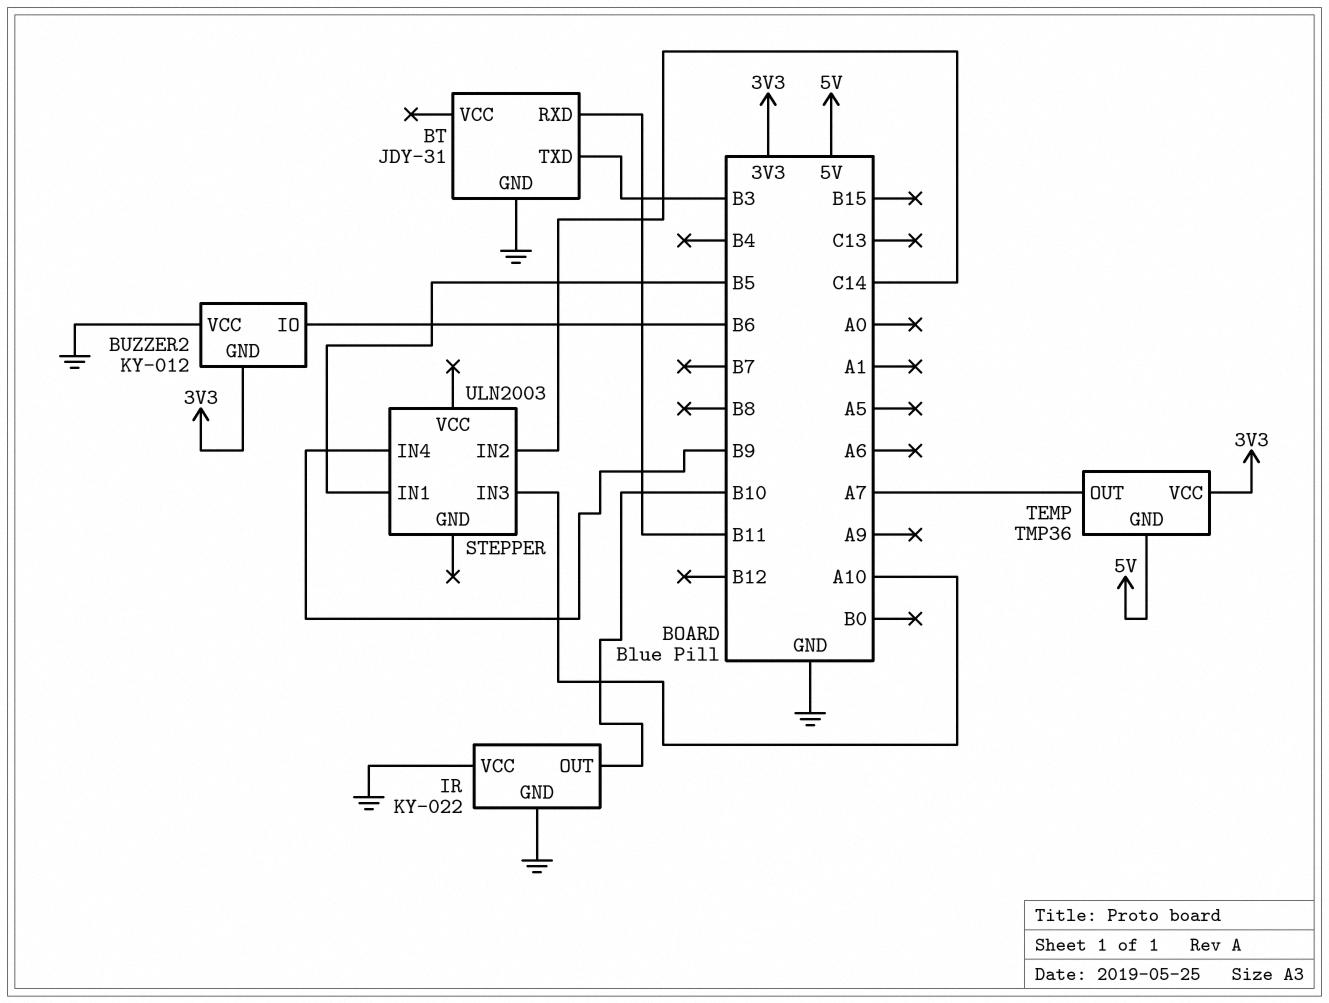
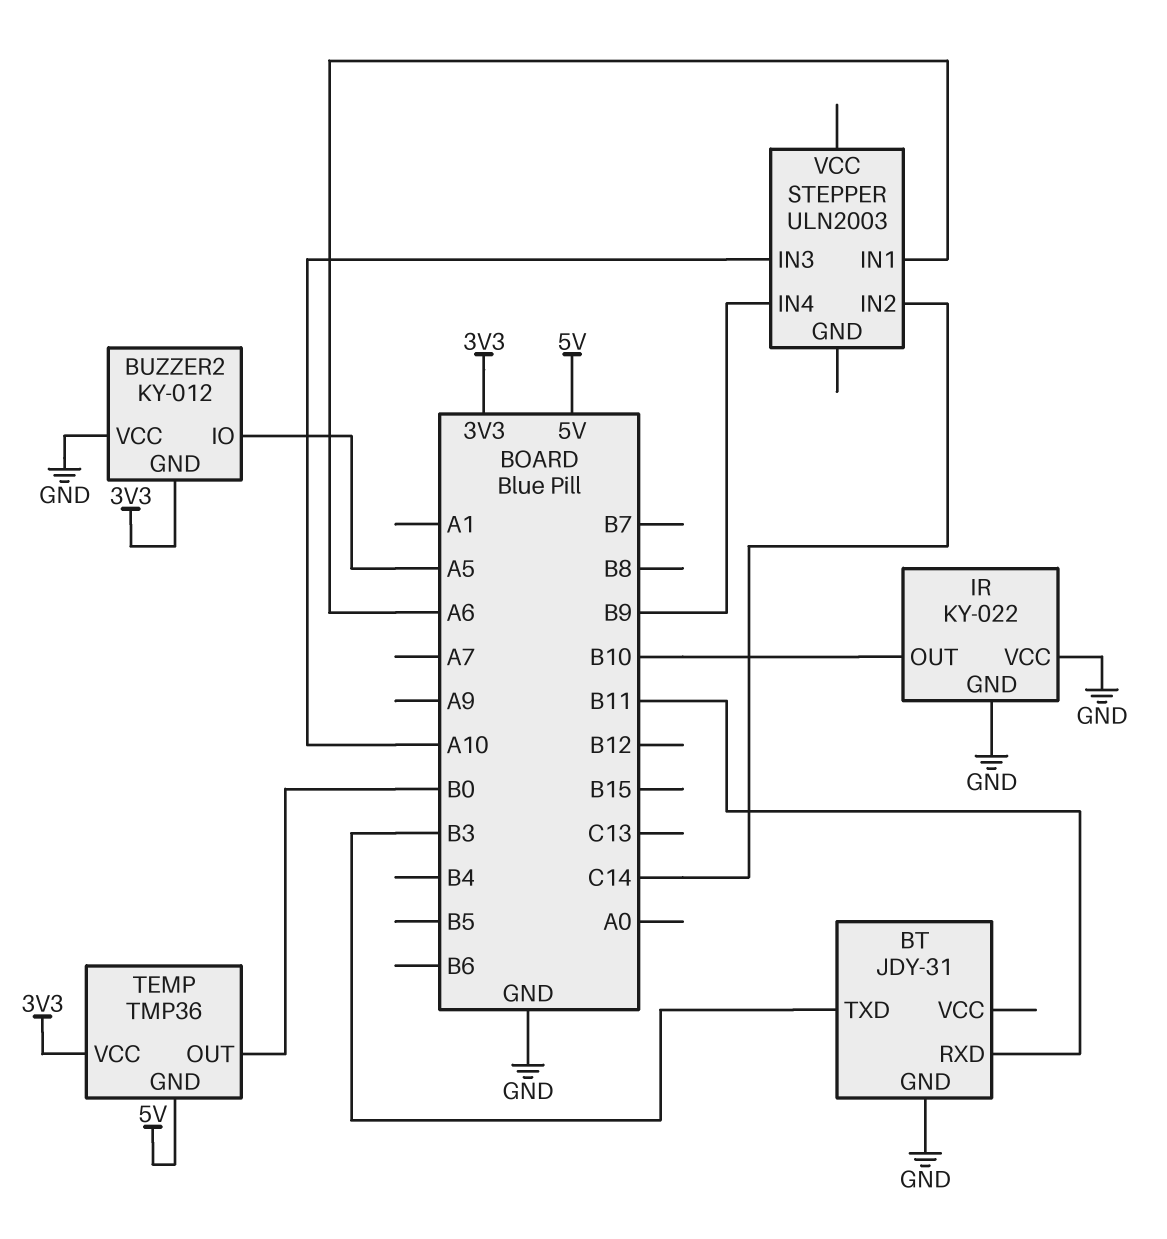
BUZZER2 pin IO: B6 -> A5
STEPPER pin IN1: B5 -> A6
TEMP pin OUT: A7 -> B0

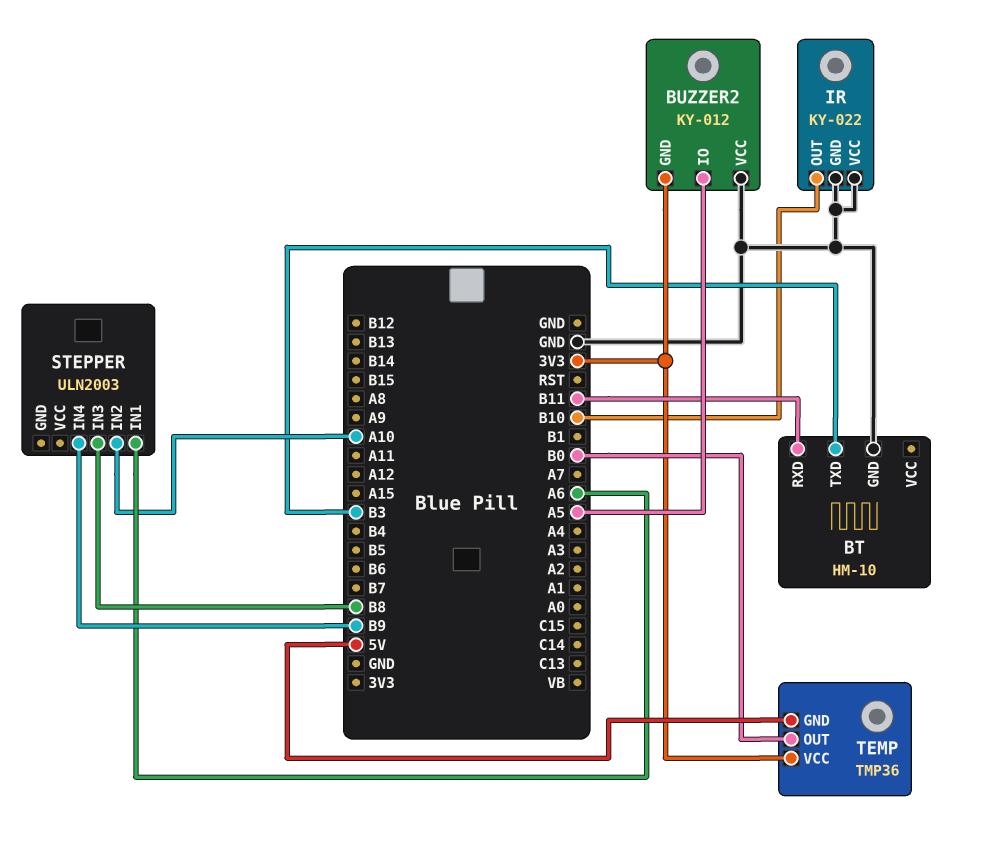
BT: JDY-31 -> HM-10
STEPPER pin IN2: C14 -> A10
STEPPER pin IN3: A10 -> B8

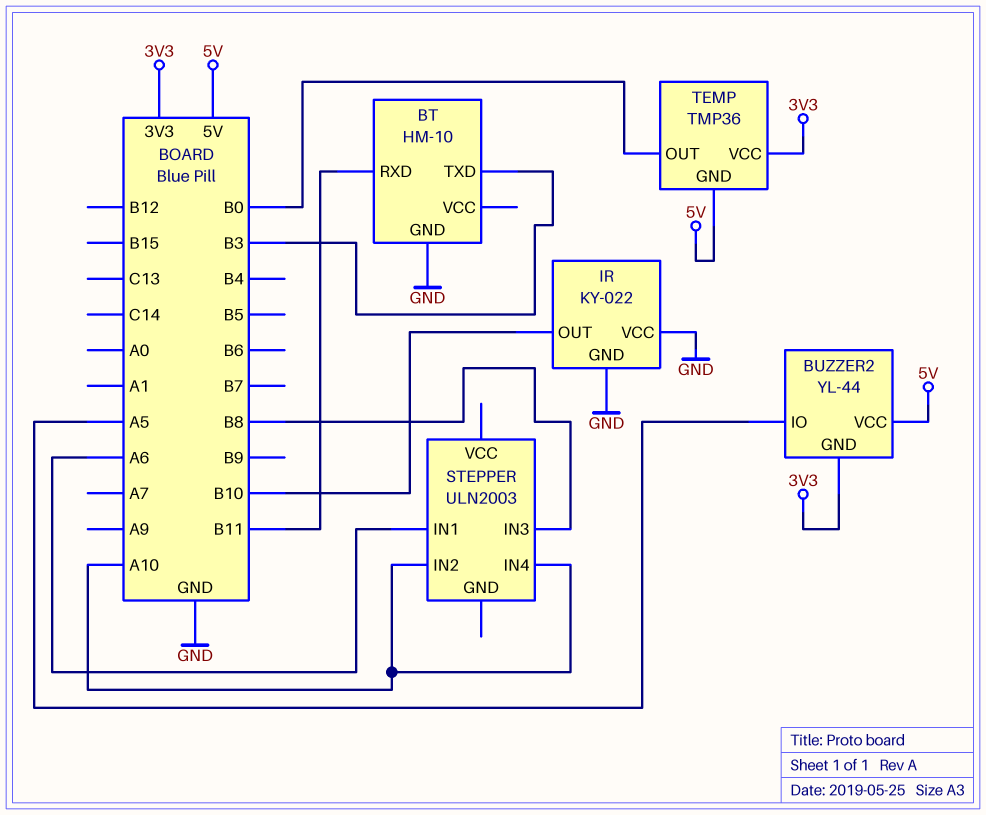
BUZZER2: KY-012 -> YL-44
BUZZER2 pin VCC: GND -> 5V
STEPPER pin IN4: B9 -> A10

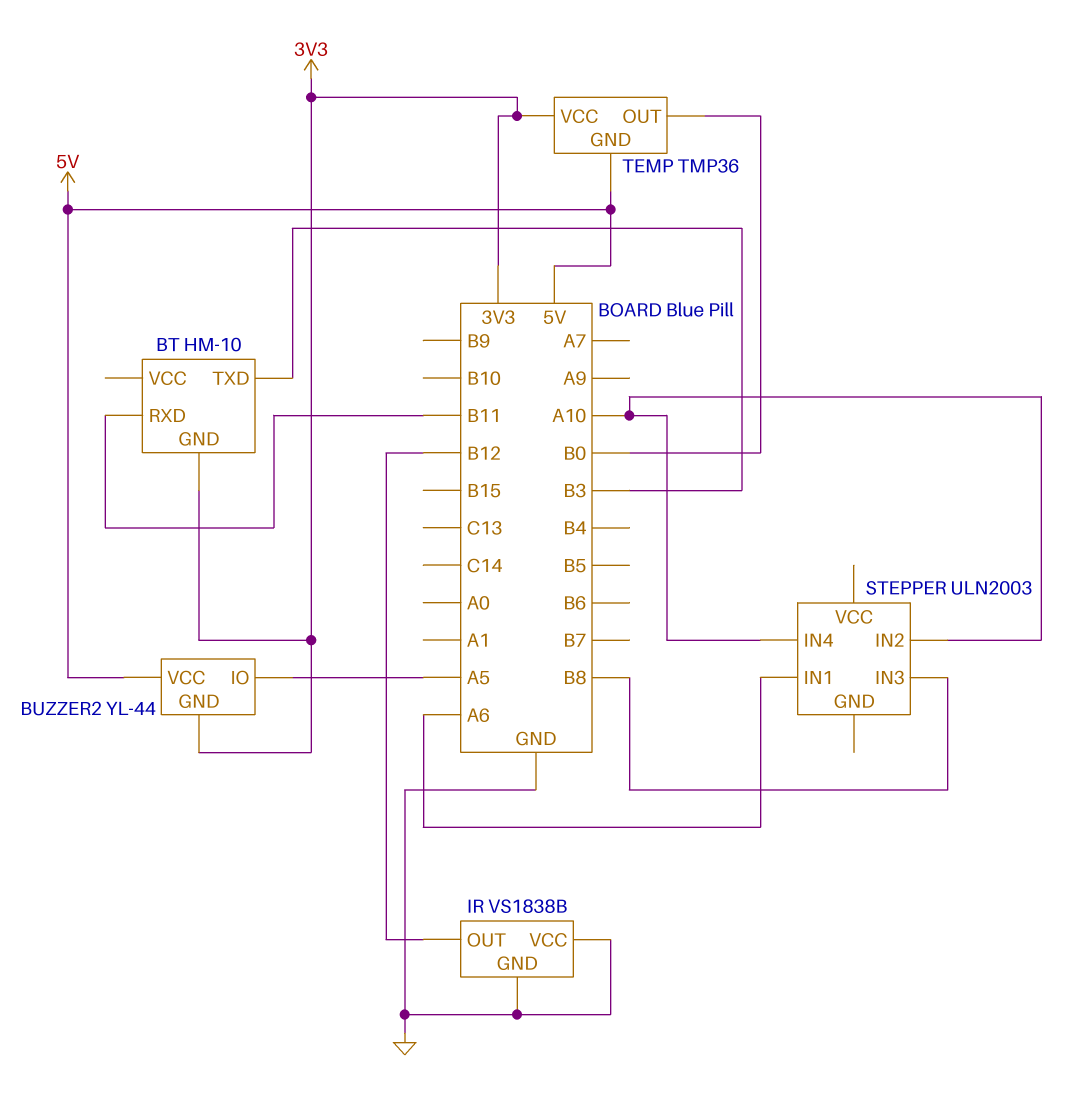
BT pin GND: GND -> 3V3
IR: KY-022 -> VS1838B
IR pin OUT: B10 -> B12

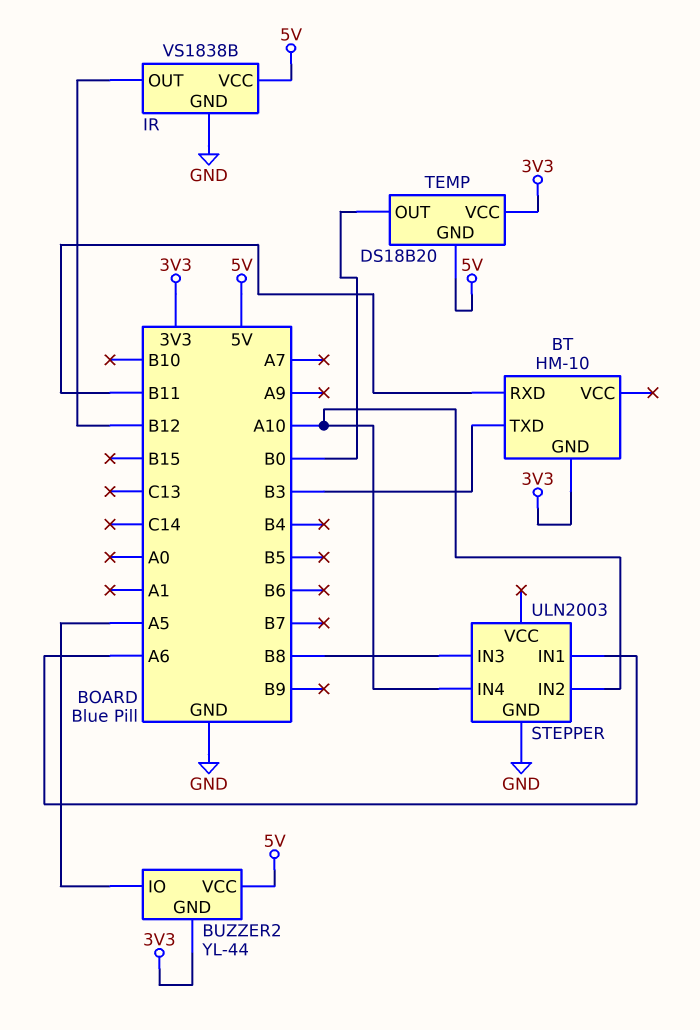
IR pin VCC: GND -> 5V
STEPPER pin GND: none -> GND
TEMP: TMP36 -> DS18B20

